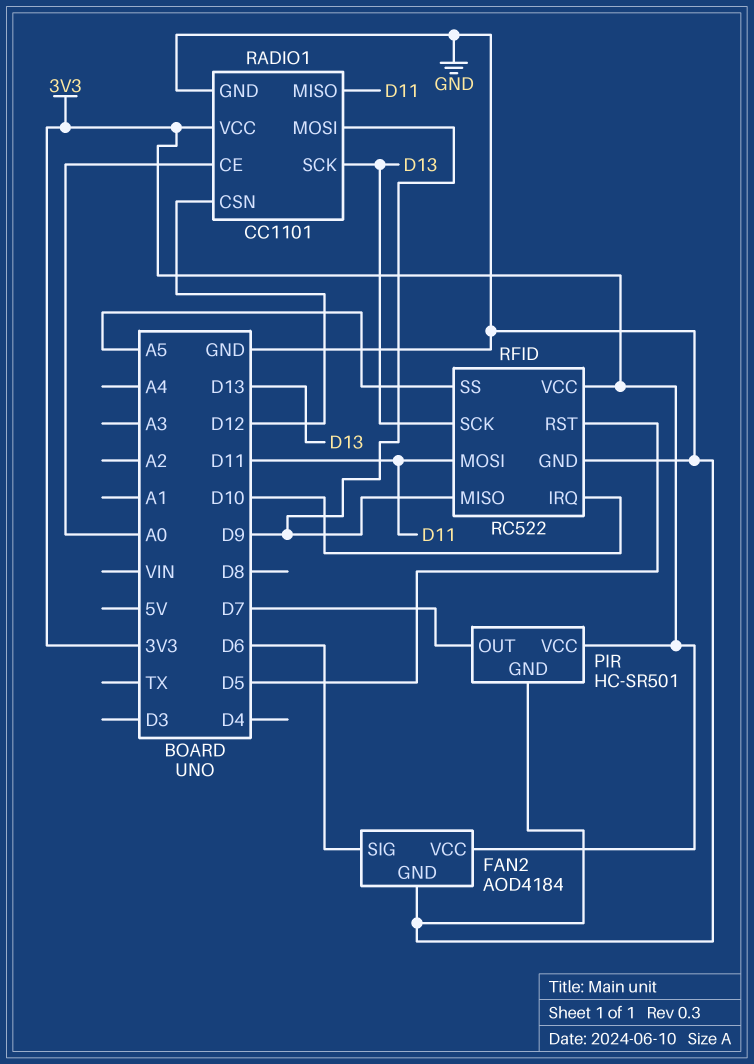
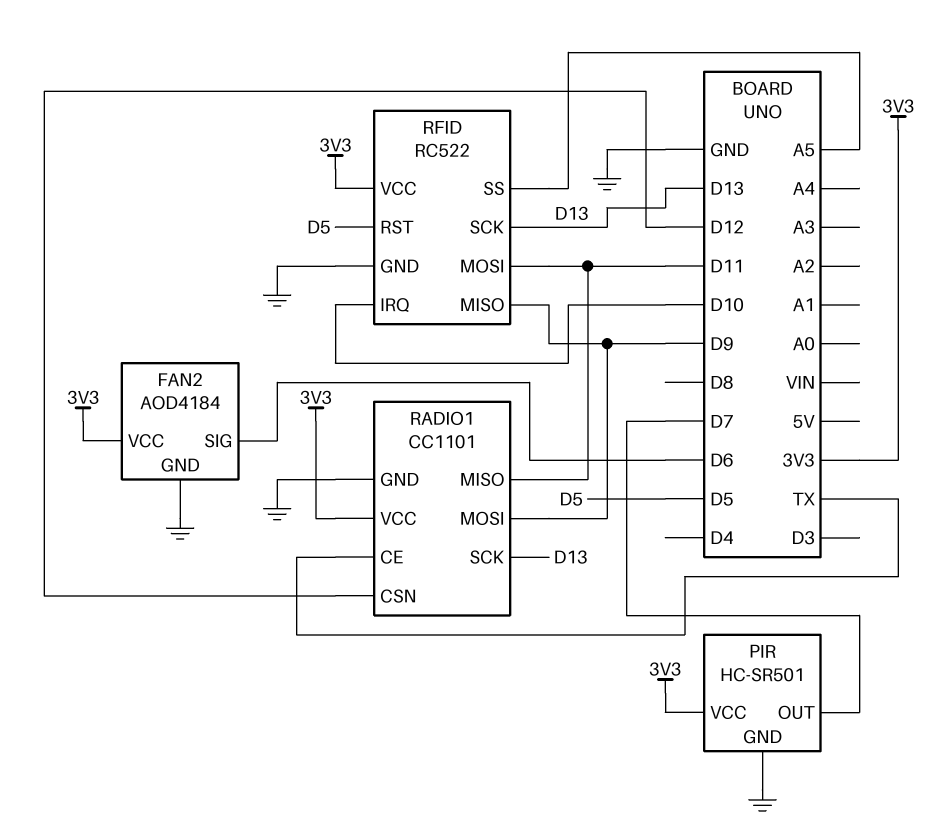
RADIO1 pin CE: A0 -> TX

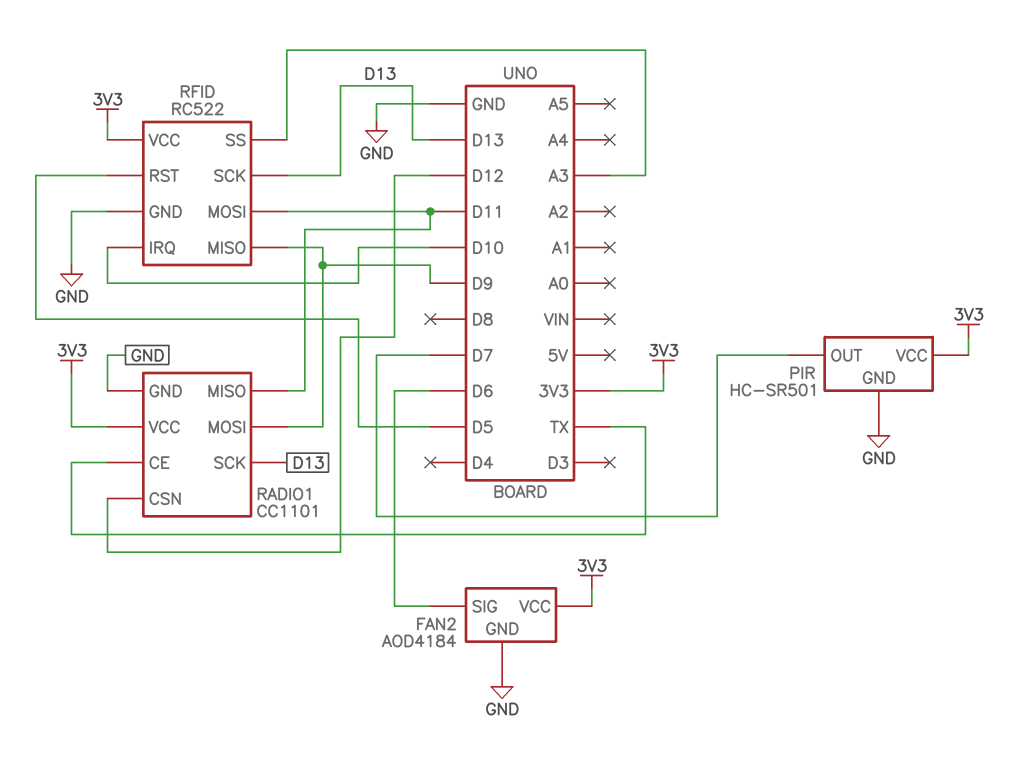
RFID pin SS: A5 -> A3

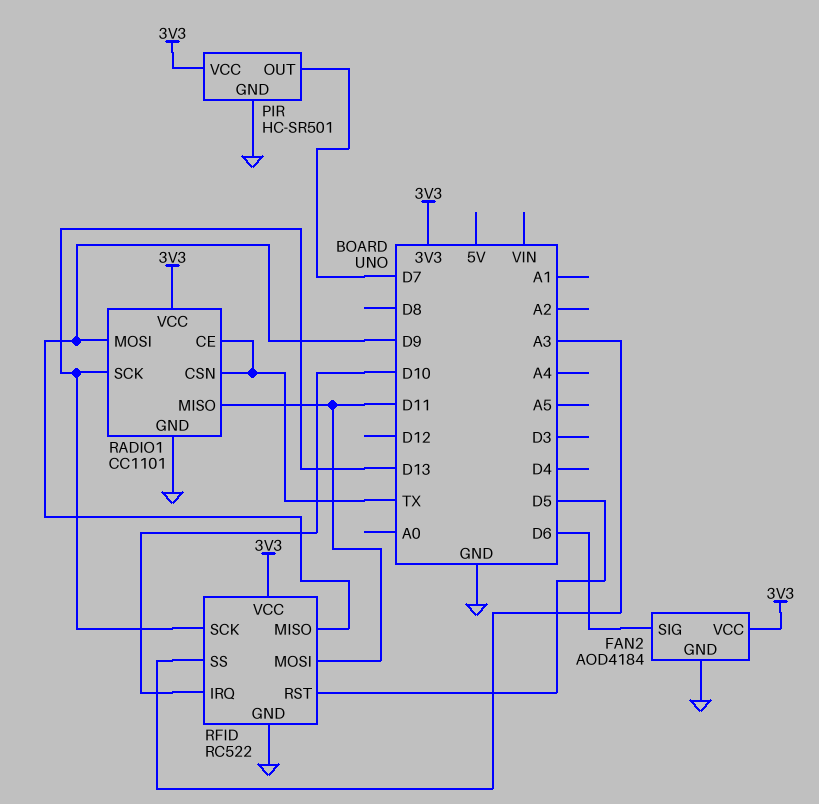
RADIO1 pin CSN: D12 -> TX

